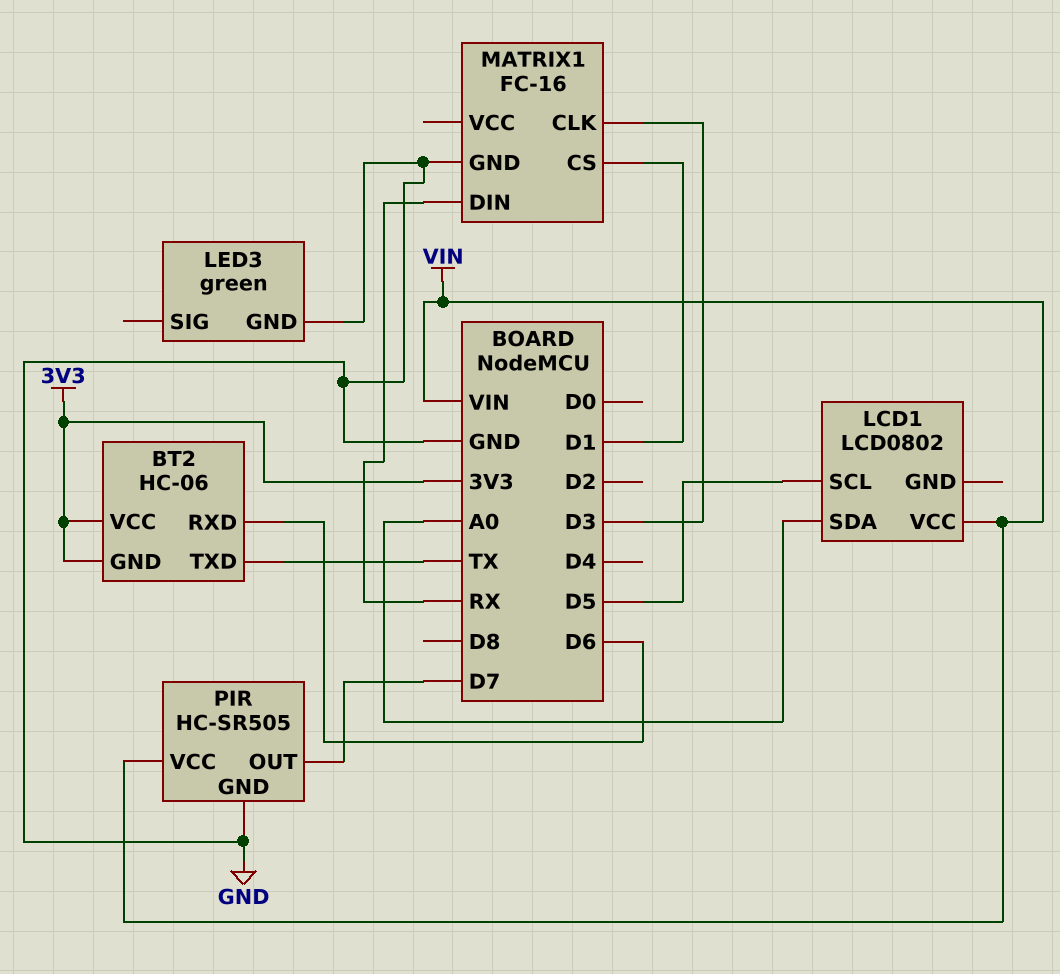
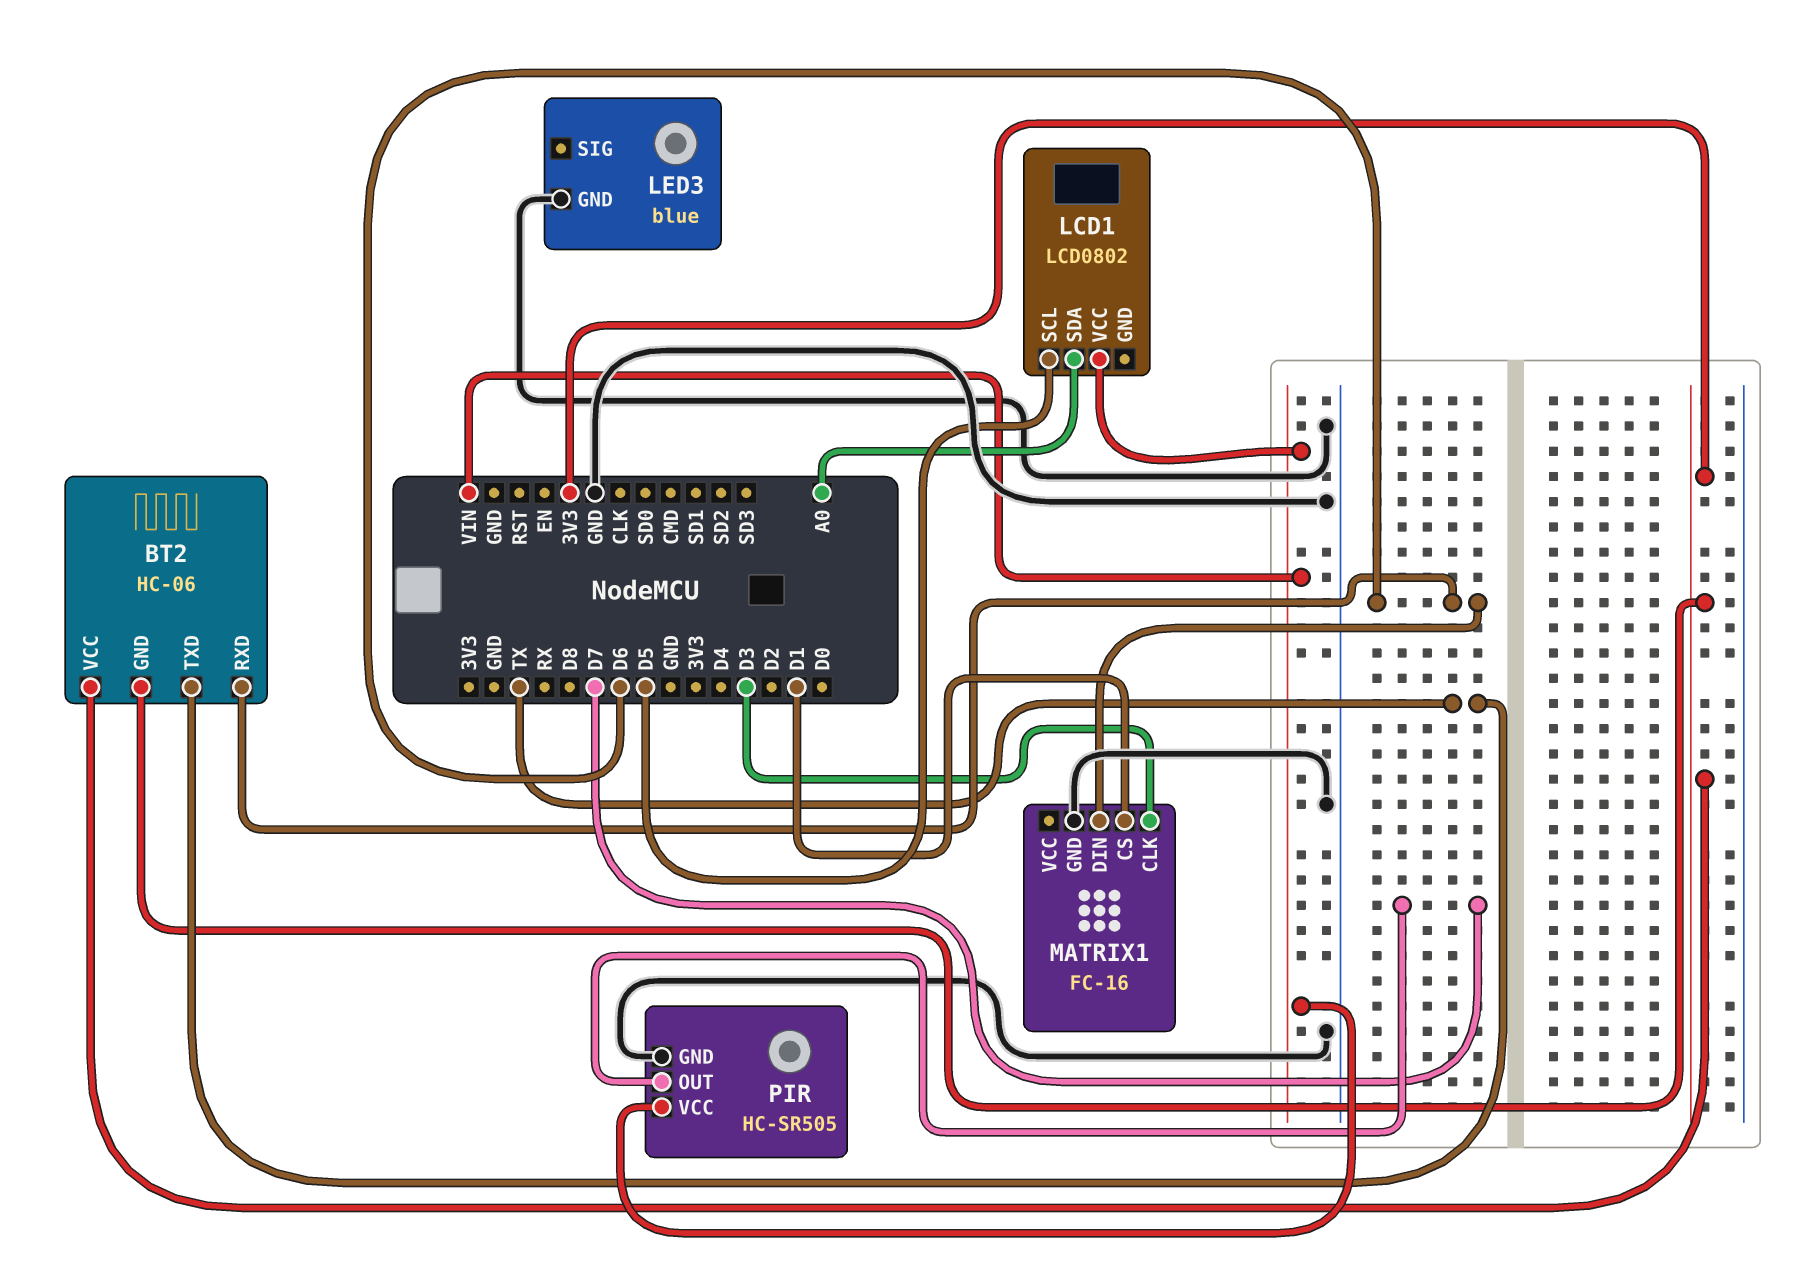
LED3: green -> blue
MATRIX1 pin DIN: RX -> D6

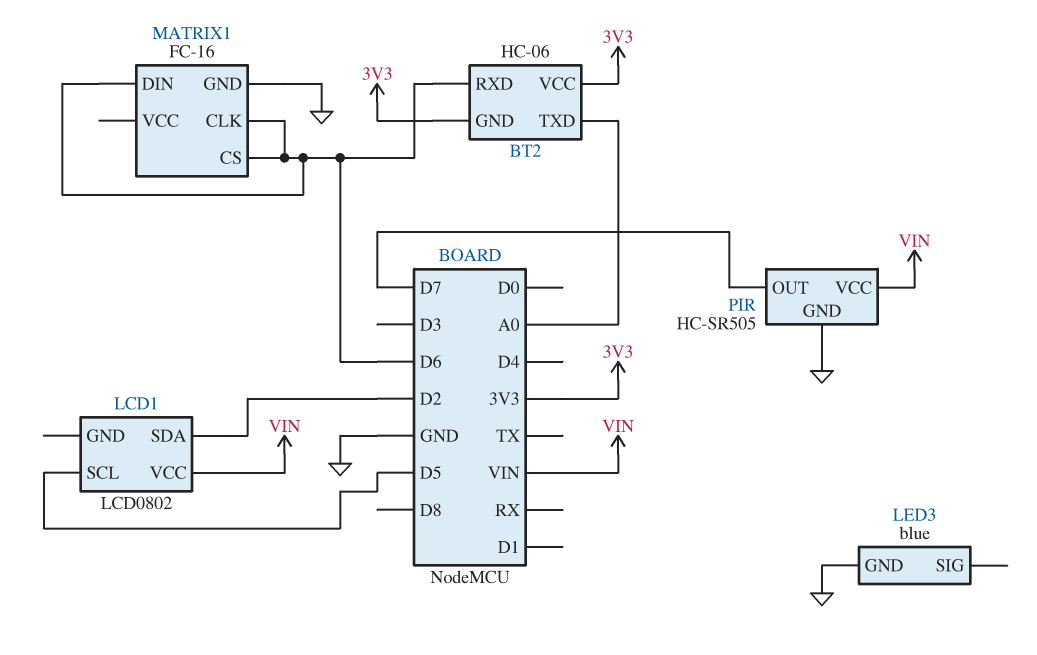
BT2 pin TXD: TX -> A0
LCD1 pin SDA: A0 -> D2
MATRIX1 pin CLK: D3 -> D6
MATRIX1 pin CS: D1 -> D6

